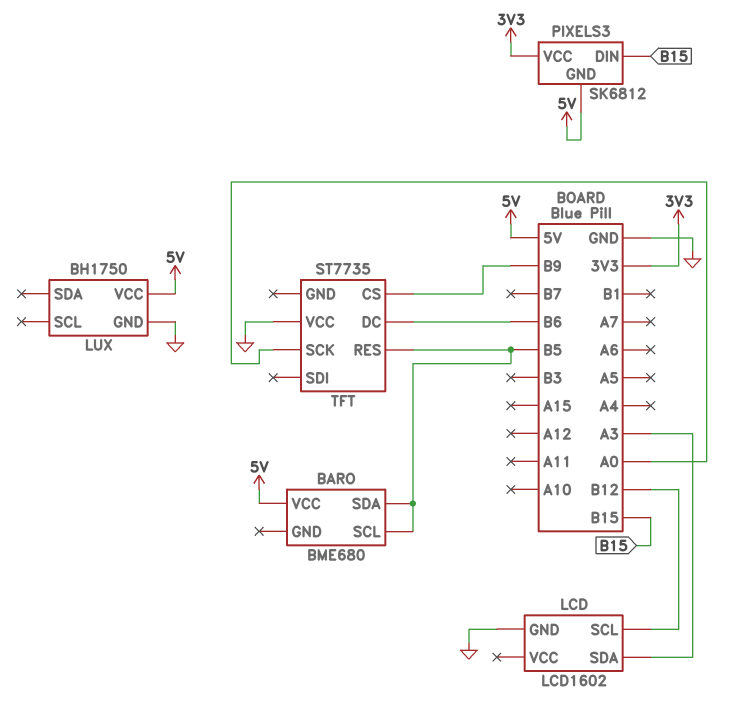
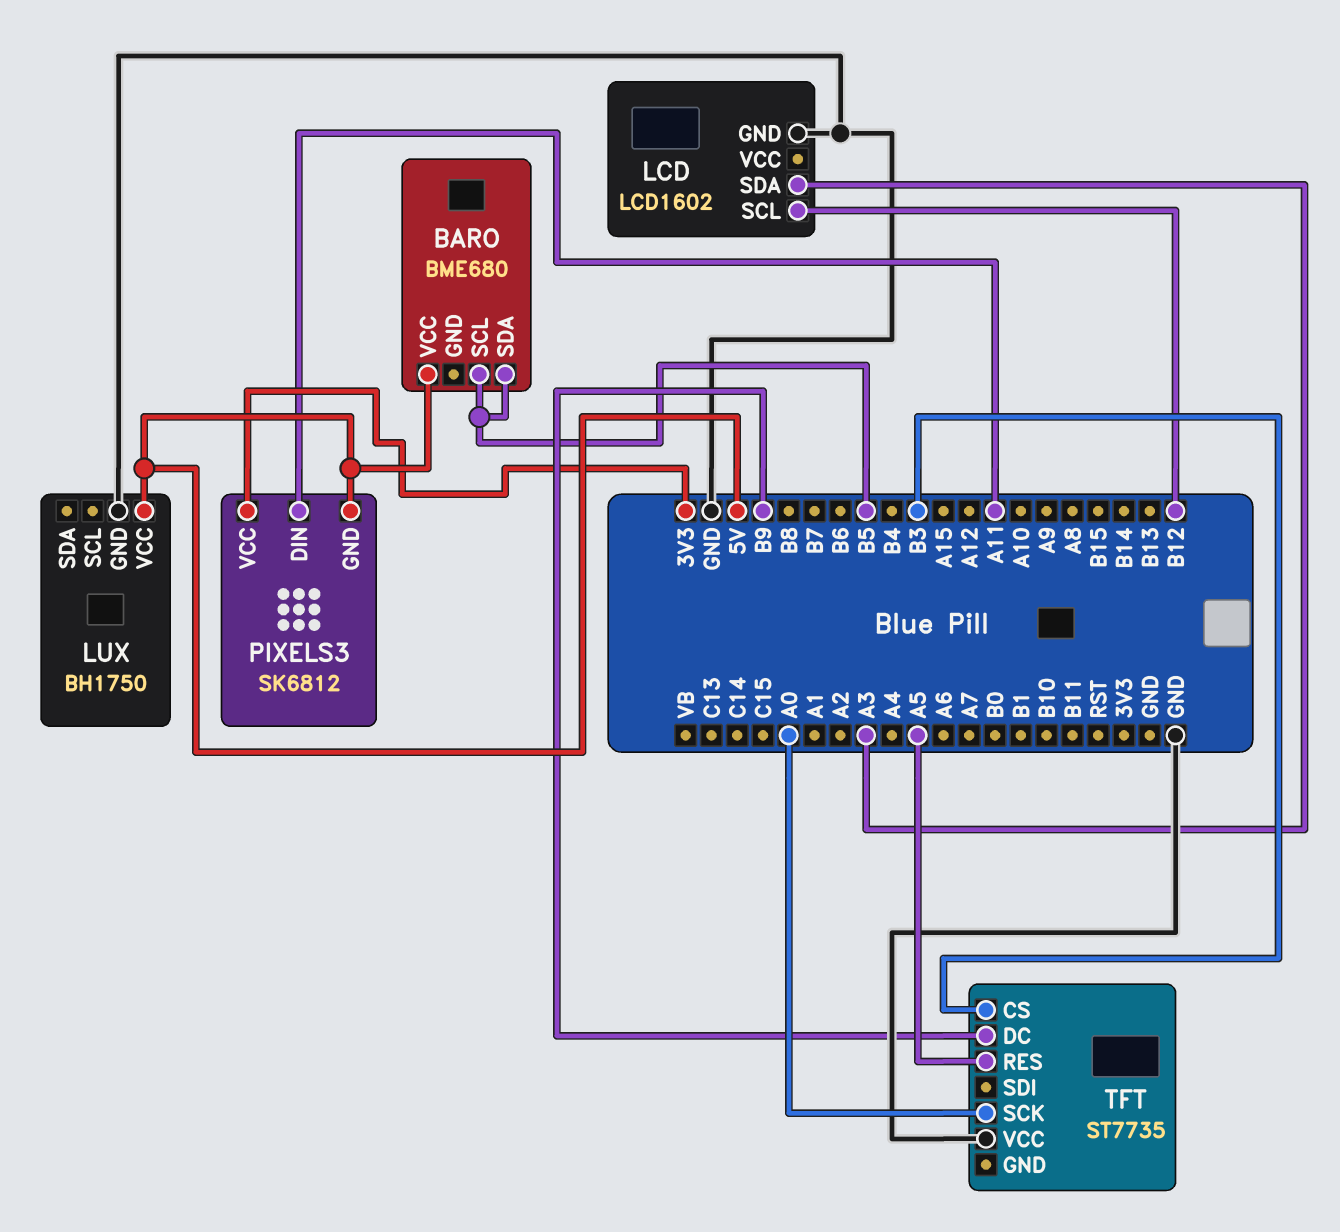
PIXELS3 pin DIN: B15 -> A11
TFT pin CS: B9 -> B3
TFT pin DC: B6 -> B9
TFT pin RES: B5 -> A5

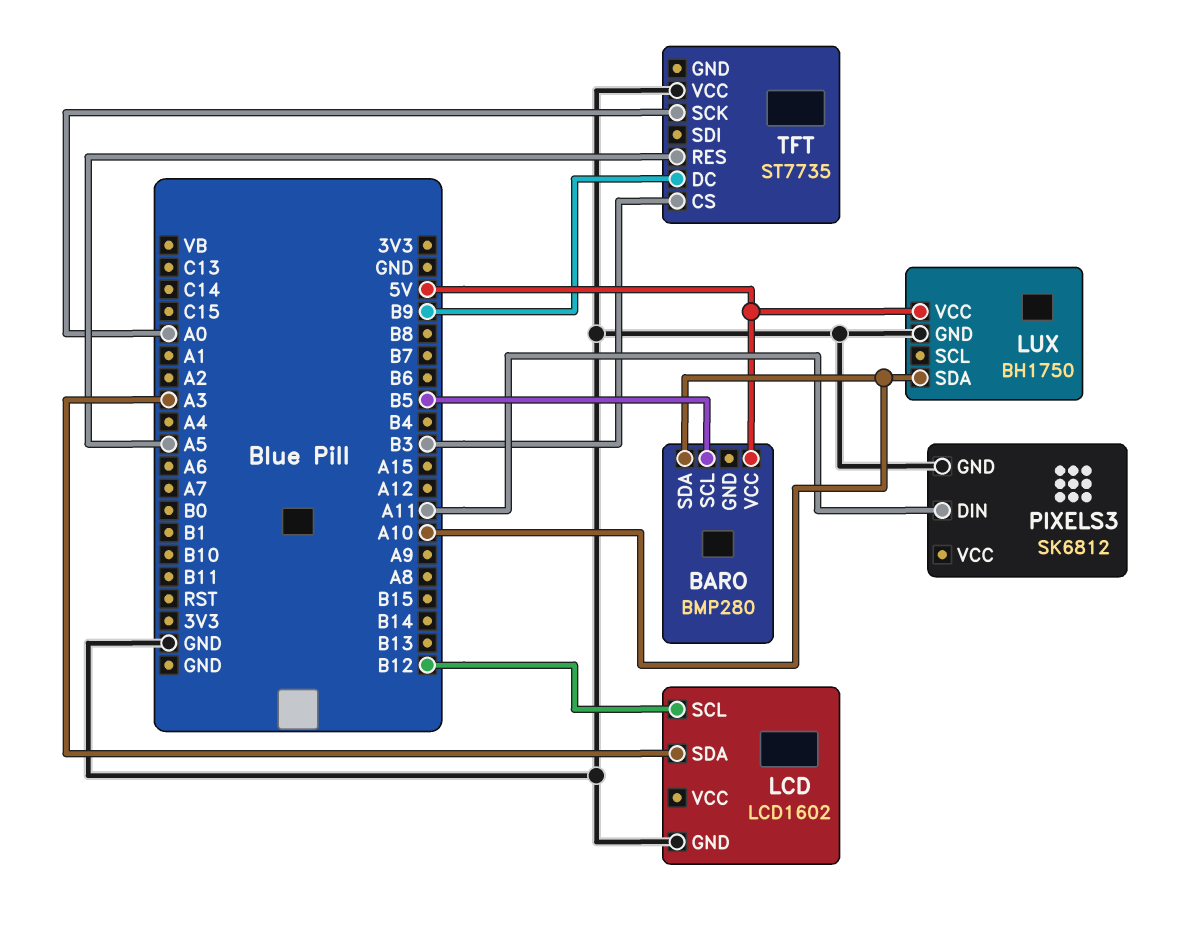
BARO: BME680 -> BMP280
BARO pin SDA: B5 -> A10
LUX pin SDA: none -> A10
PIXELS3 pin GND: 5V -> GND
PIXELS3 pin VCC: 3V3 -> none

